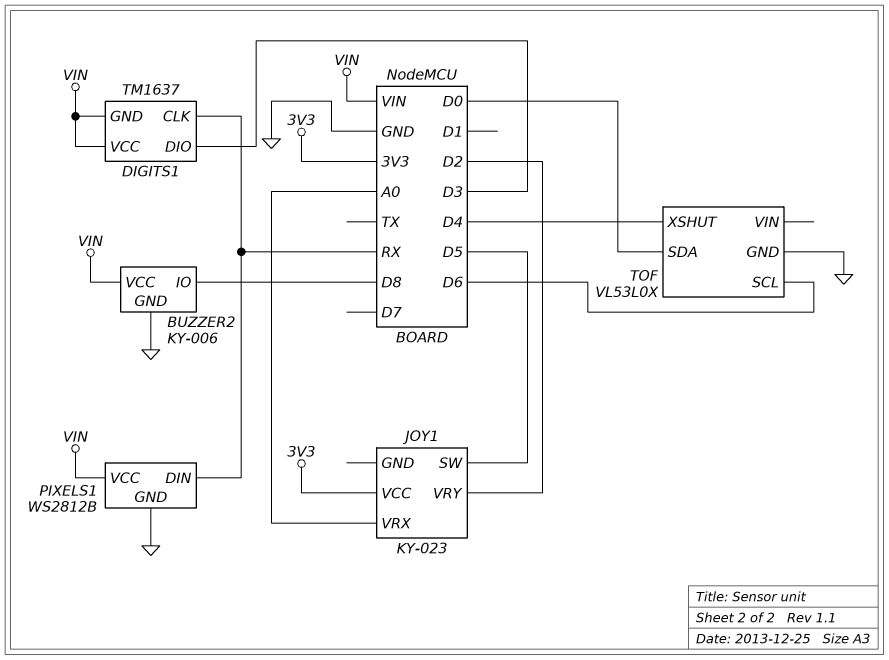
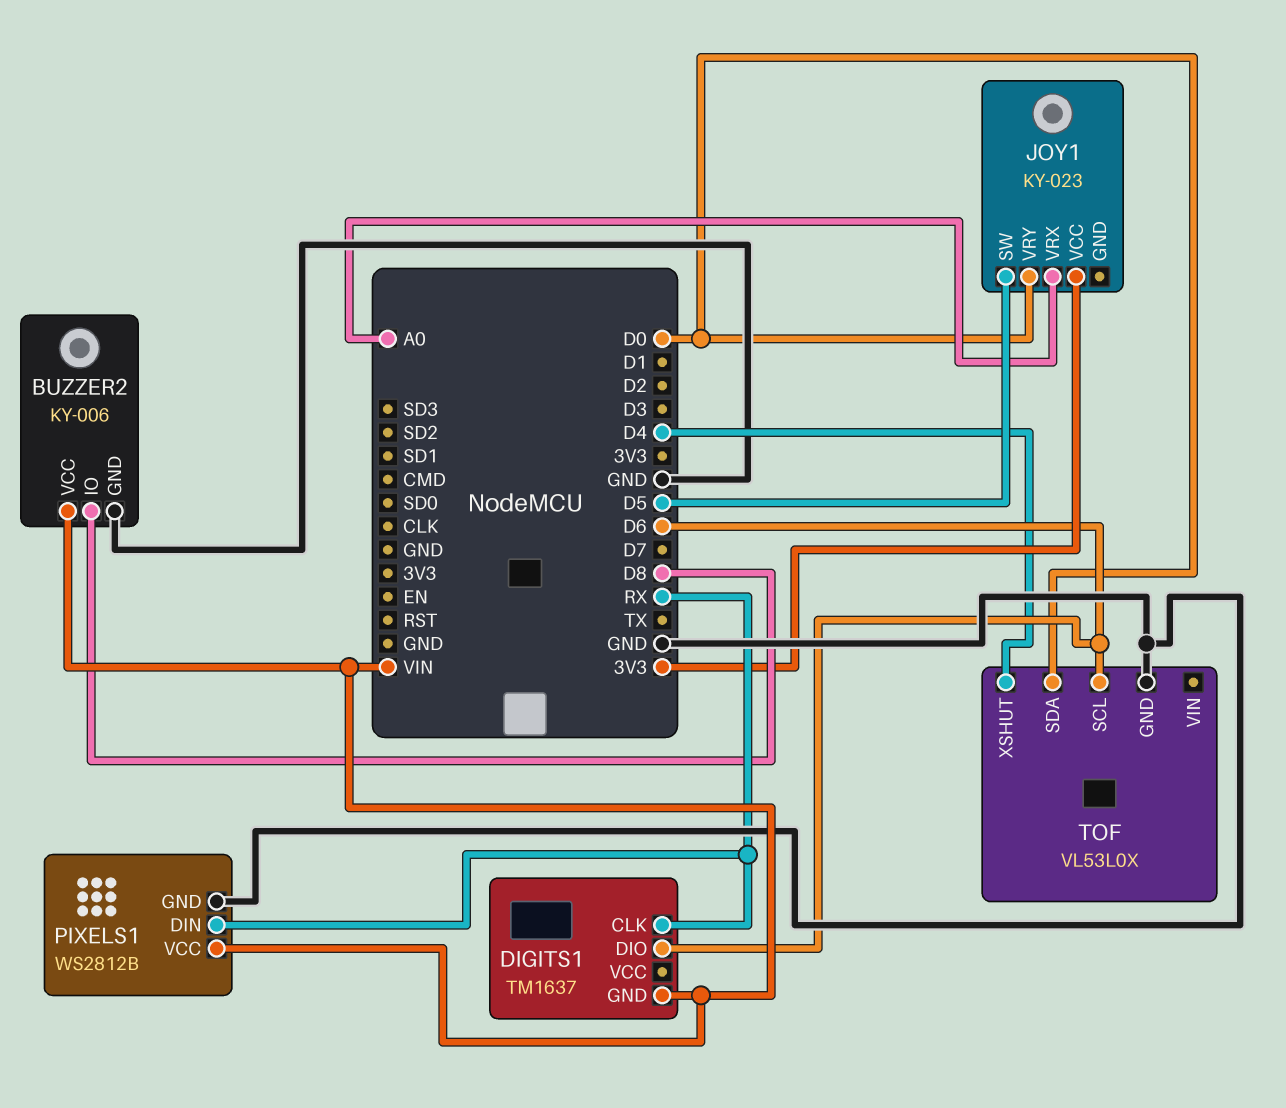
DIGITS1 pin DIO: D3 -> D6
DIGITS1 pin VCC: VIN -> none
JOY1 pin VRY: D2 -> D0

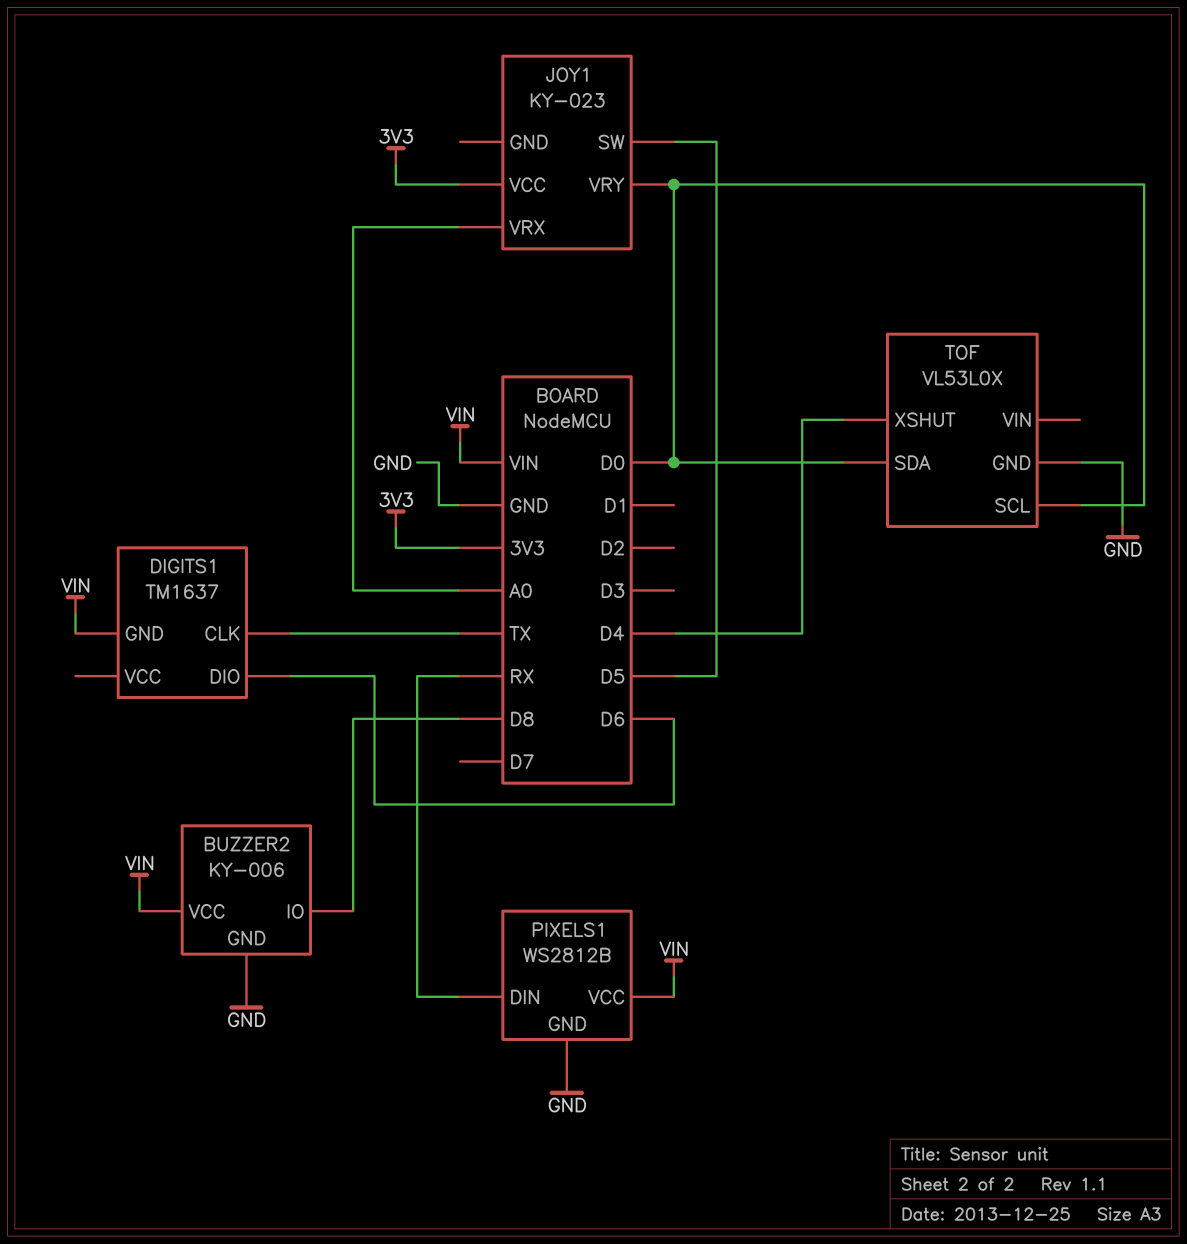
DIGITS1 pin CLK: RX -> TX
TOF pin SCL: D6 -> D0

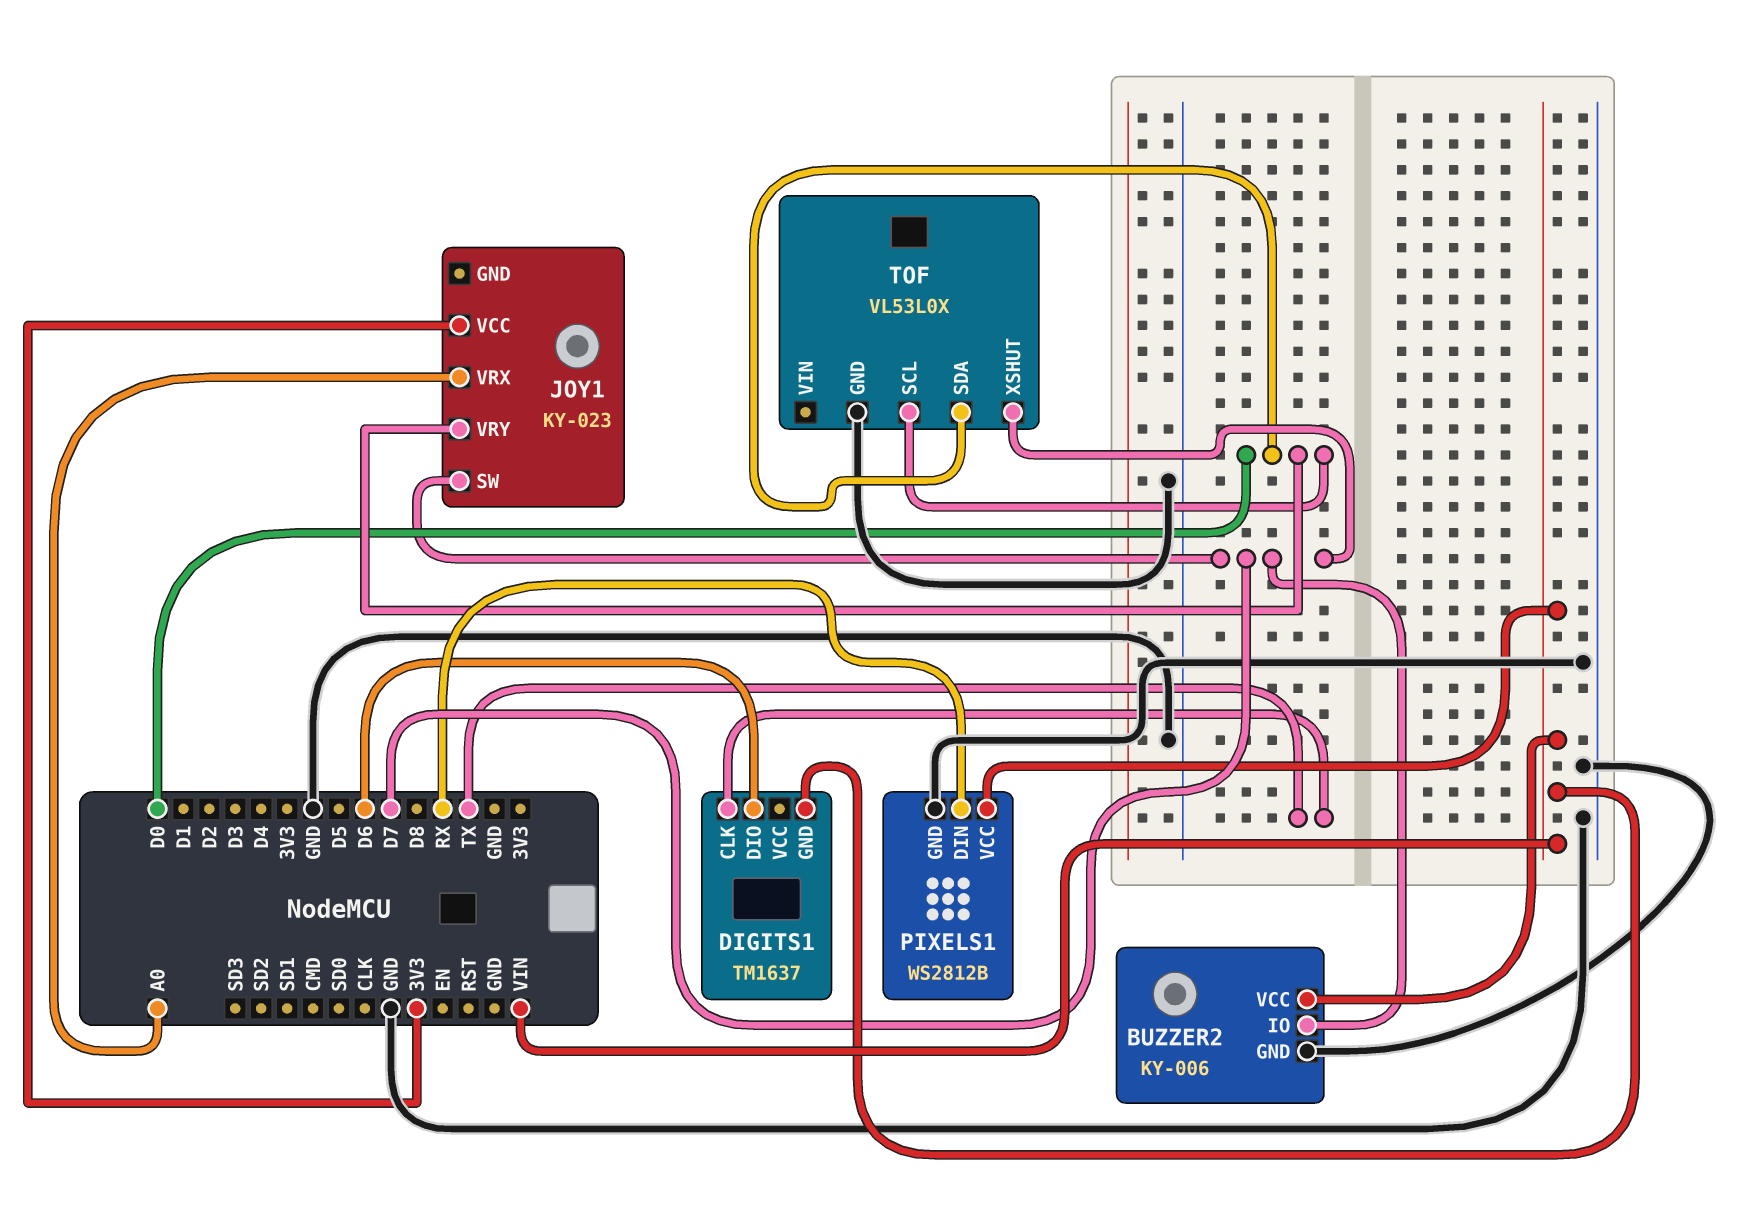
BUZZER2 pin IO: D8 -> D7
JOY1 pin SW: D5 -> D7
TOF pin XSHUT: D4 -> D7

